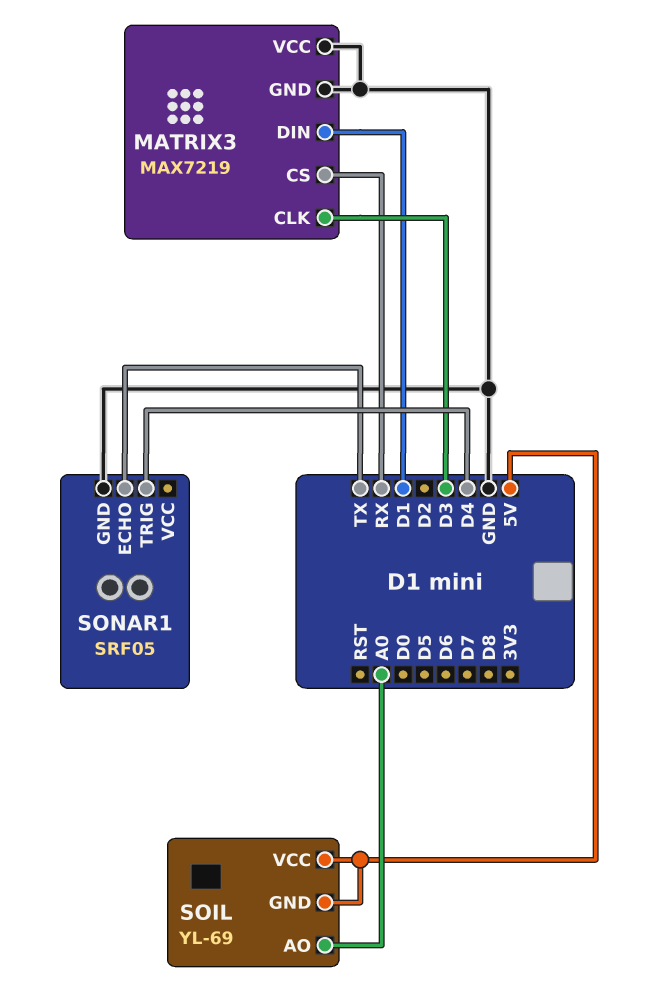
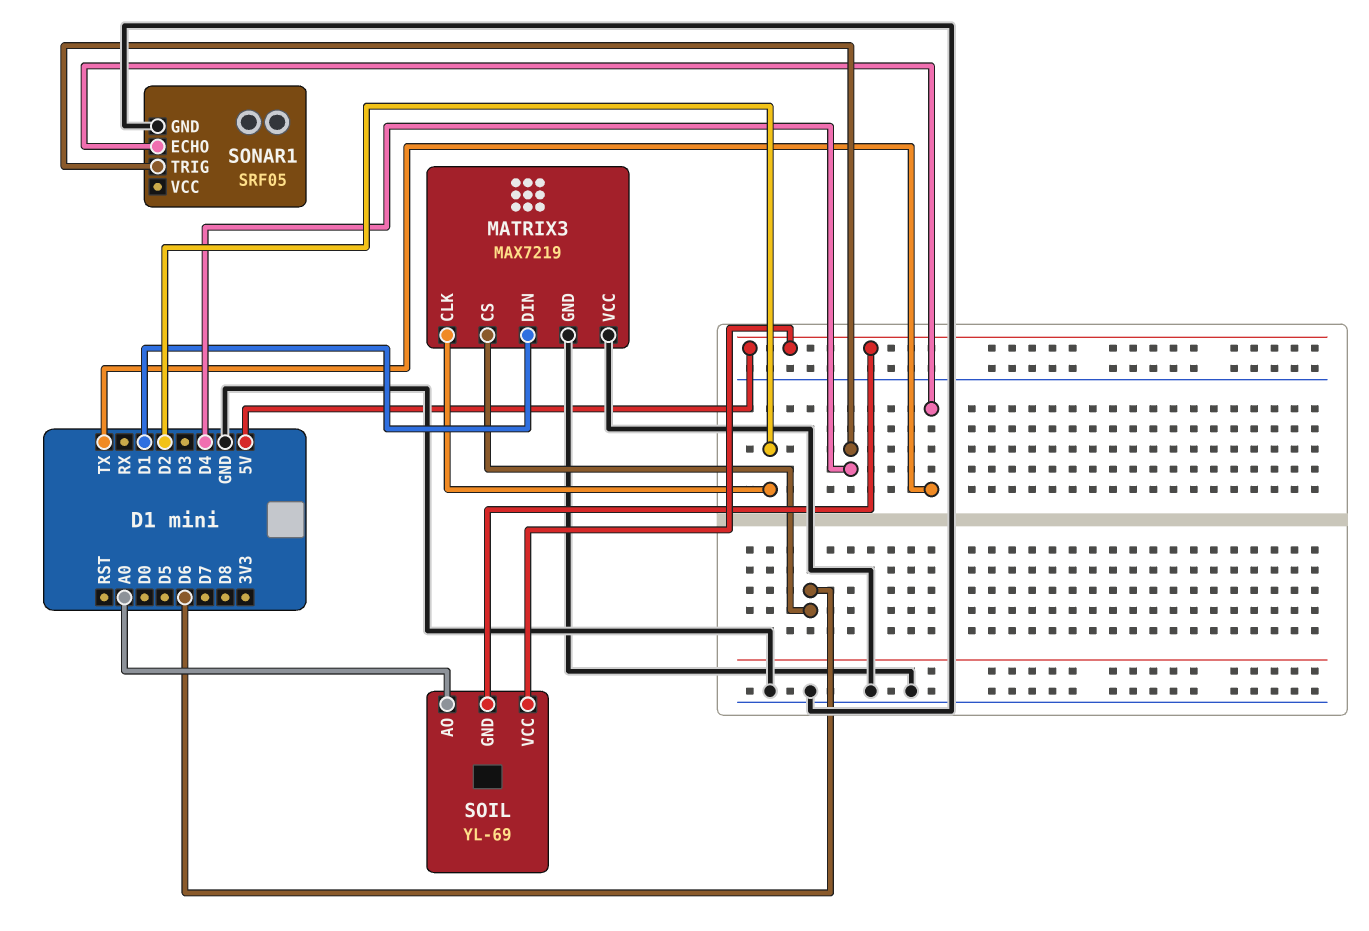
MATRIX3 pin CLK: D3 -> D2
MATRIX3 pin CS: RX -> D6

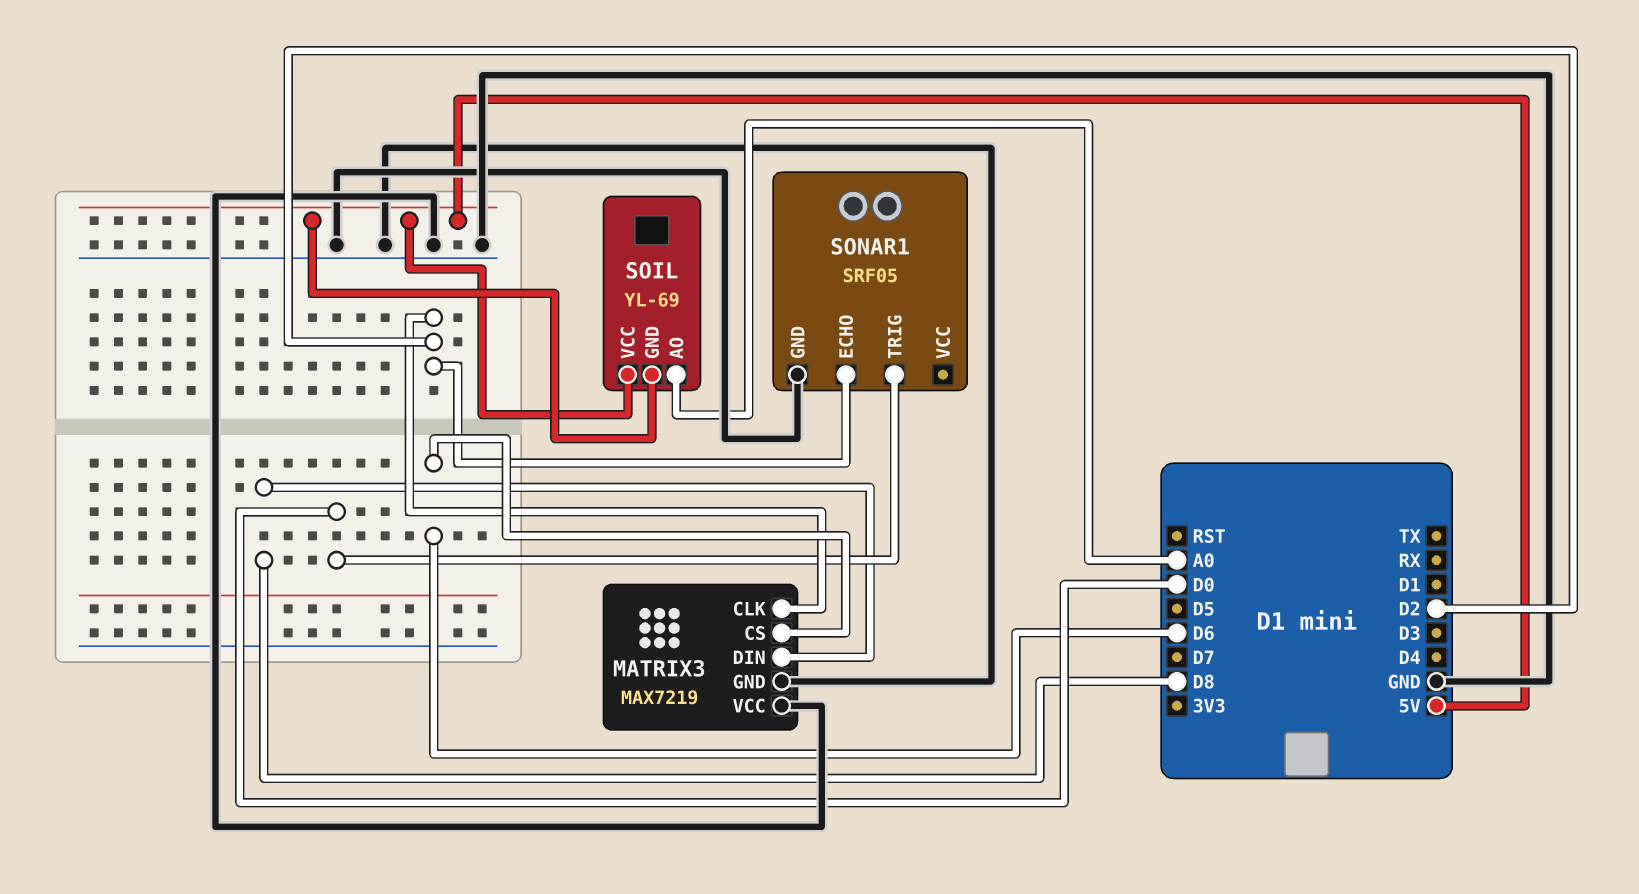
MATRIX3 pin DIN: D1 -> D8
SONAR1 pin ECHO: TX -> D2
SONAR1 pin TRIG: D4 -> D0

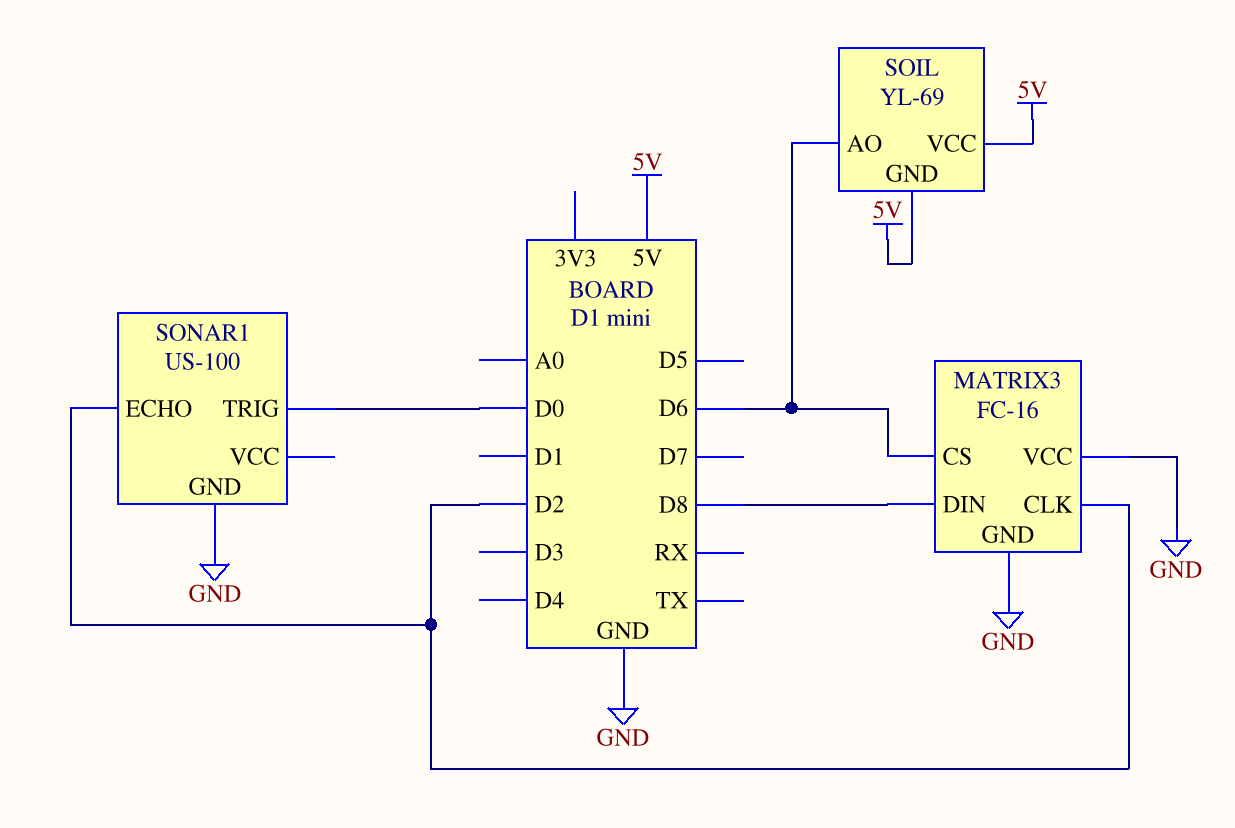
MATRIX3: MAX7219 -> FC-16
SOIL pin AO: A0 -> D6
SONAR1: SRF05 -> US-100

